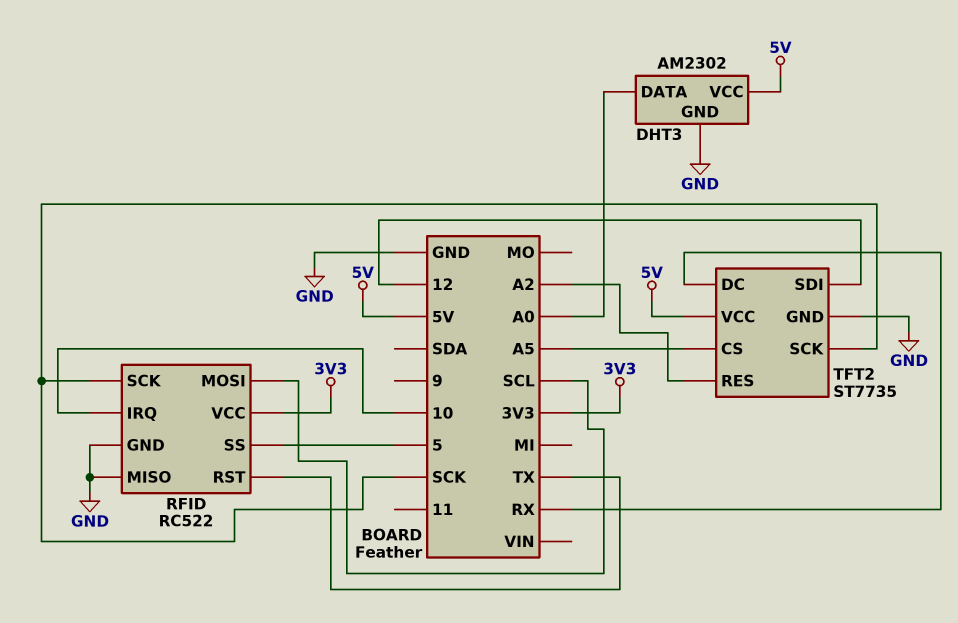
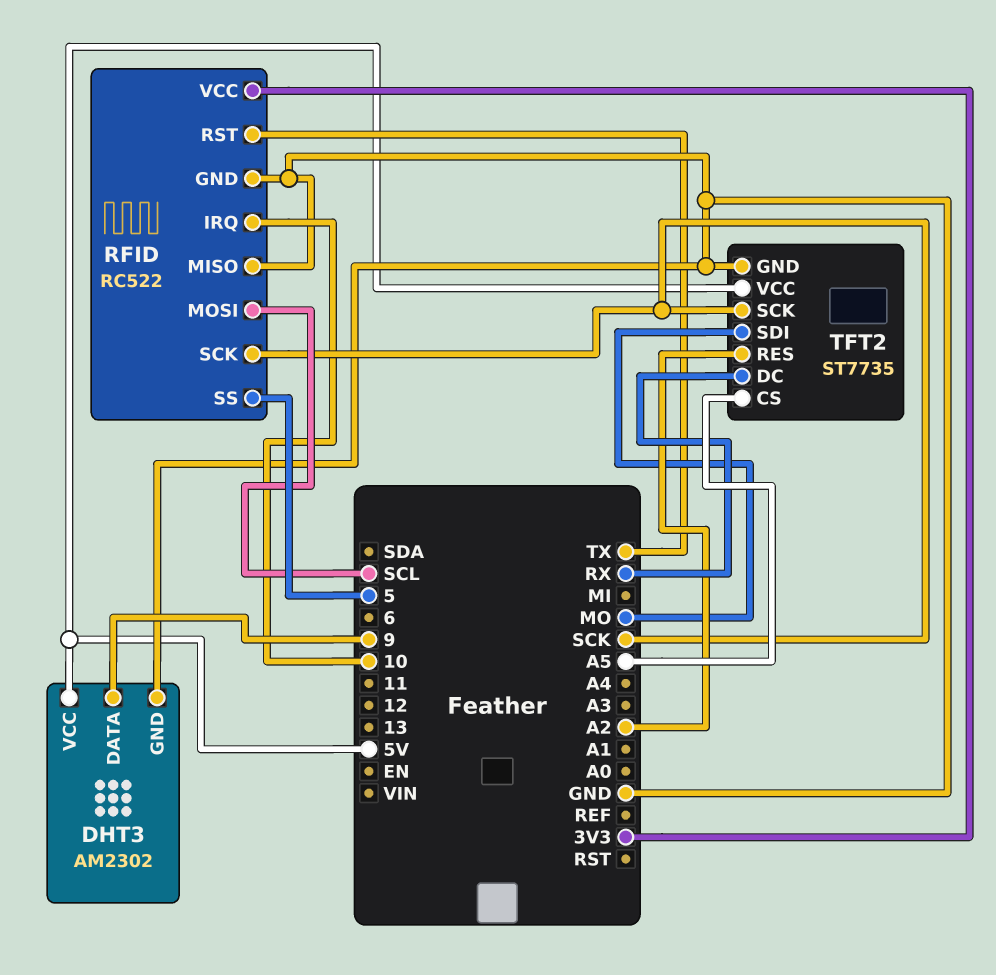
DHT3 pin DATA: A0 -> 9
TFT2 pin SDI: 12 -> MO

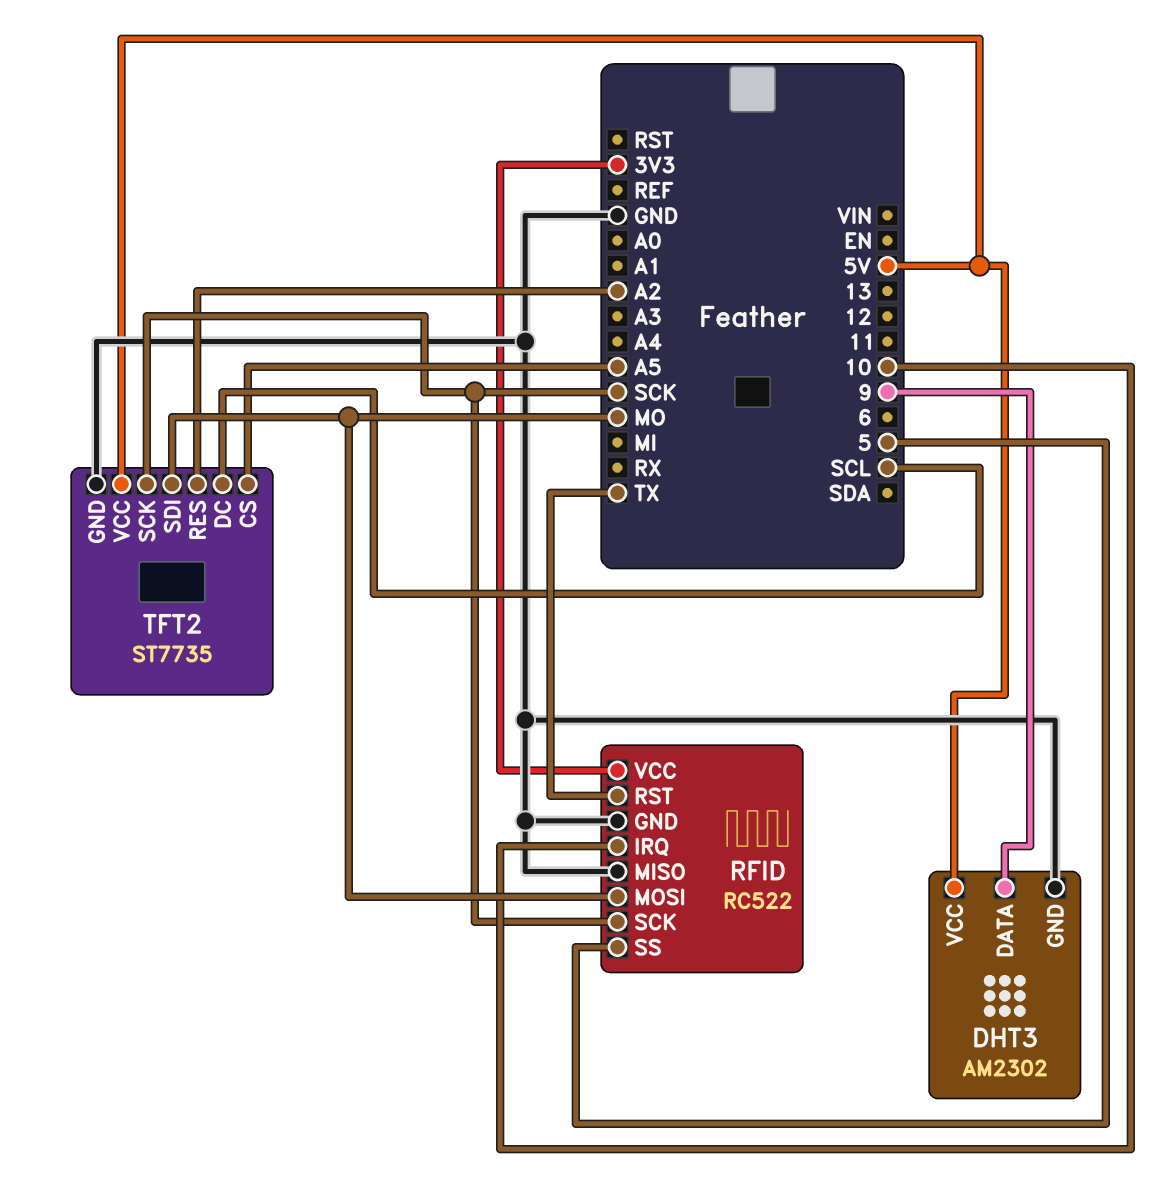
RFID pin MOSI: SCL -> MO
TFT2 pin DC: RX -> SCL

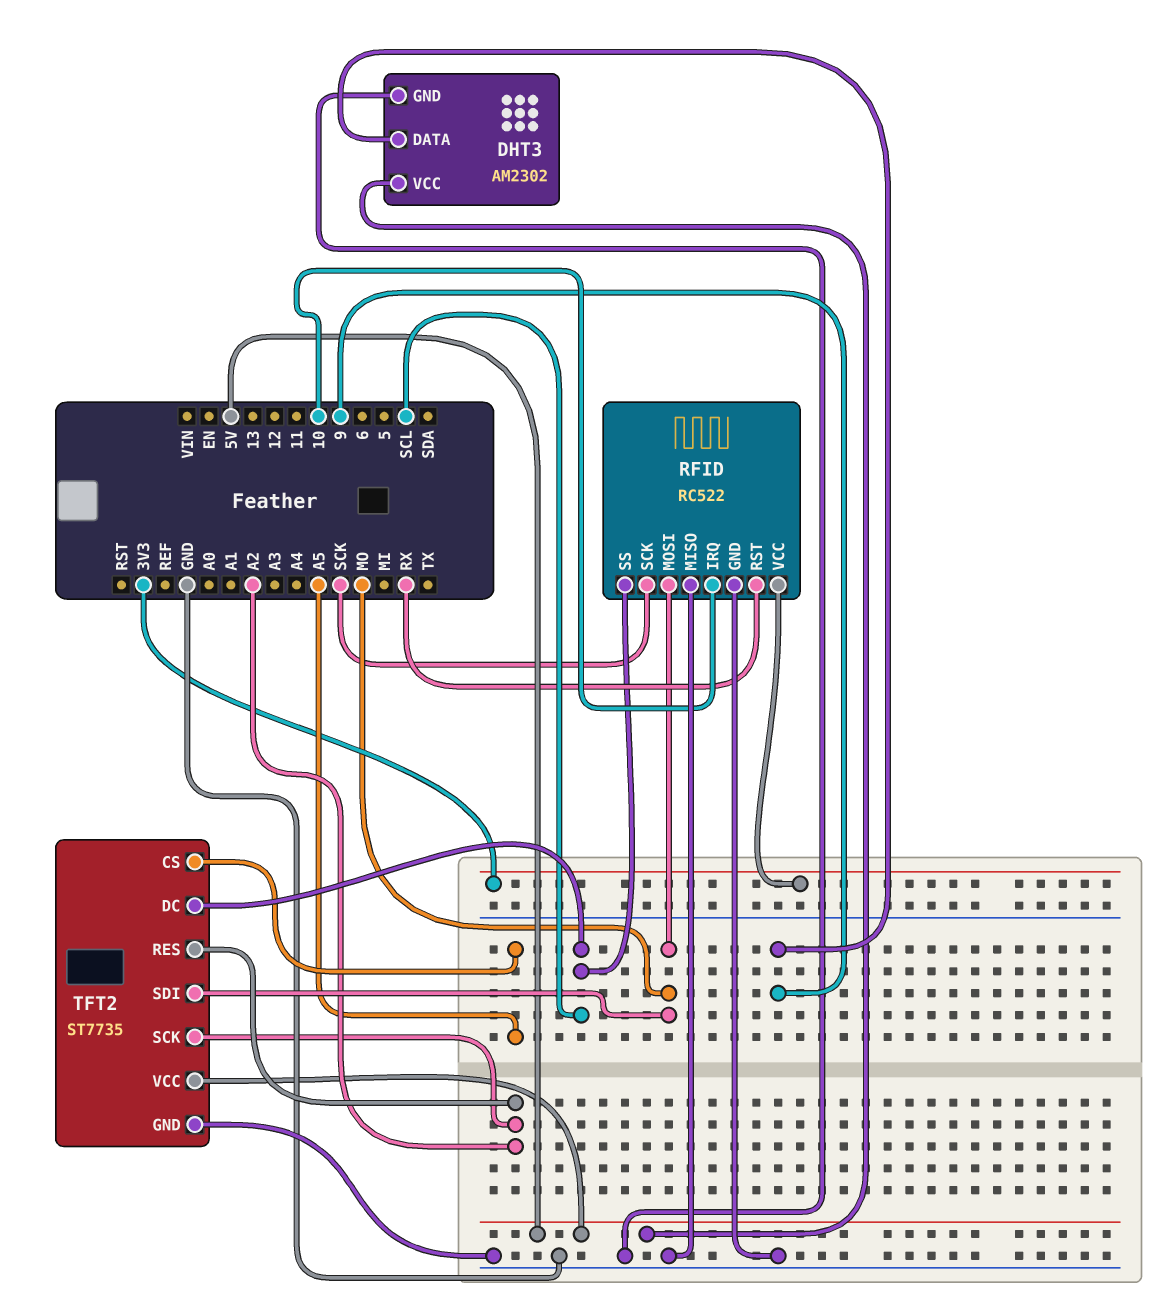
RFID pin RST: TX -> RX
RFID pin SS: 5 -> SCL
TFT2 pin SCK: SCK -> A2

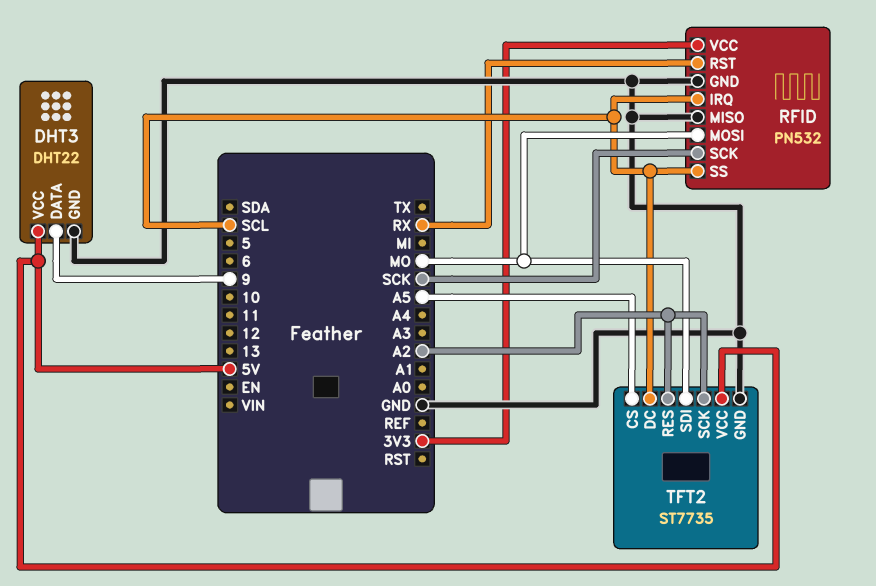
DHT3: AM2302 -> DHT22
RFID: RC522 -> PN532
RFID pin IRQ: 10 -> SCL

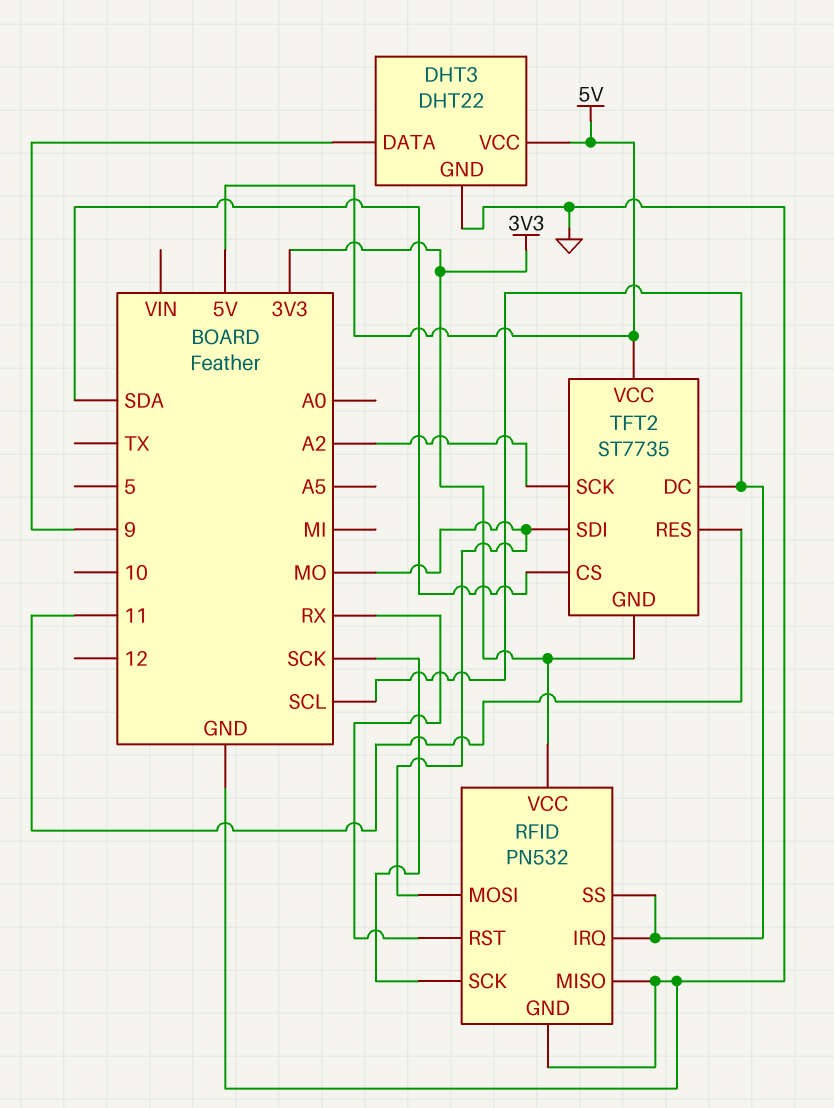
TFT2 pin CS: A5 -> SDA
TFT2 pin GND: GND -> 3V3
TFT2 pin RES: A2 -> 11

